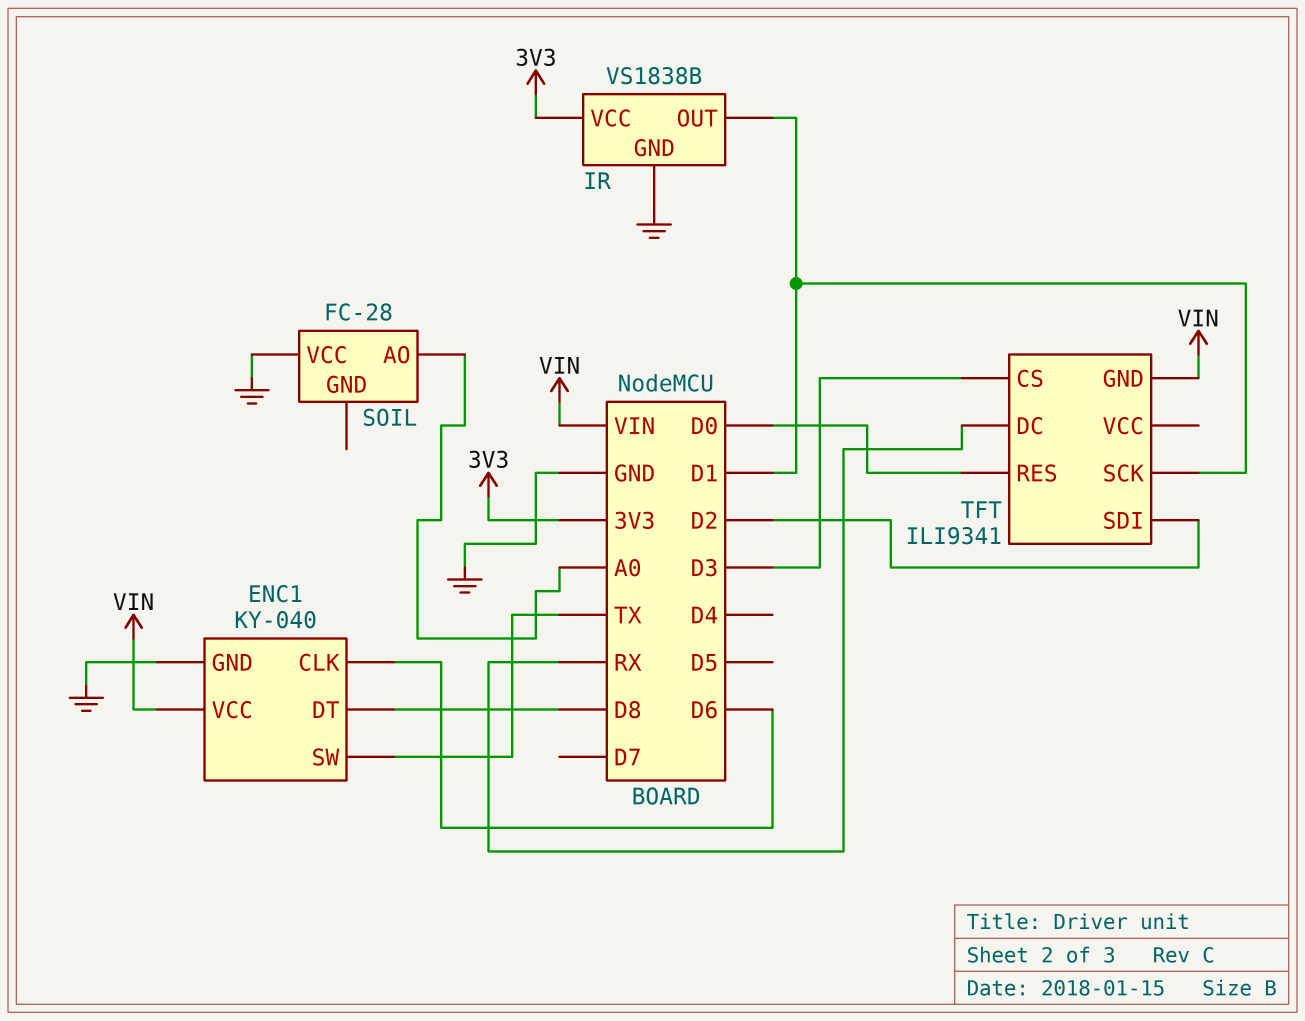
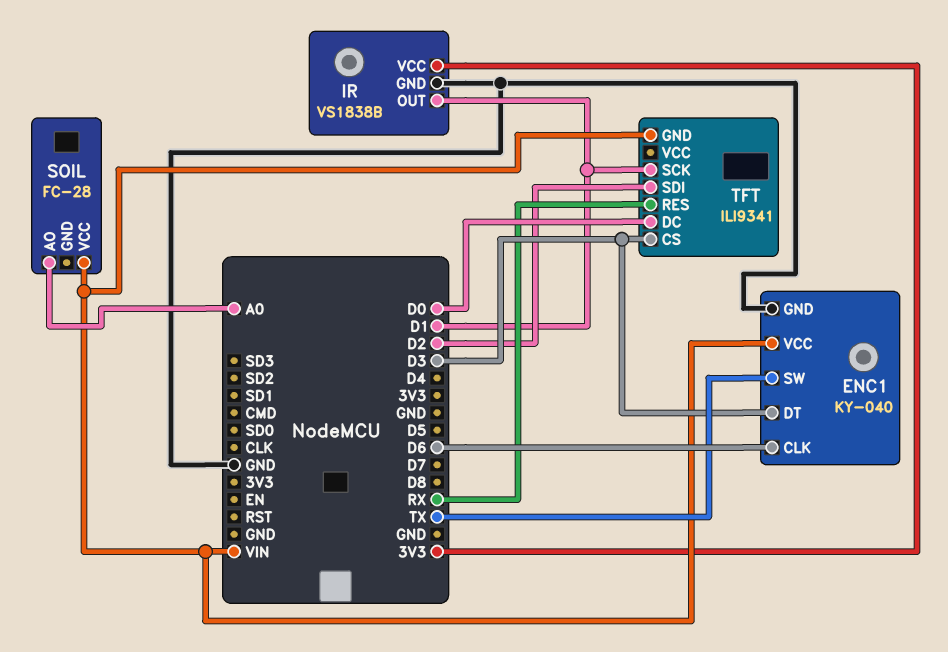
ENC1 pin DT: D8 -> D3
SOIL pin VCC: GND -> VIN
TFT pin DC: RX -> D0
TFT pin RES: D0 -> RX

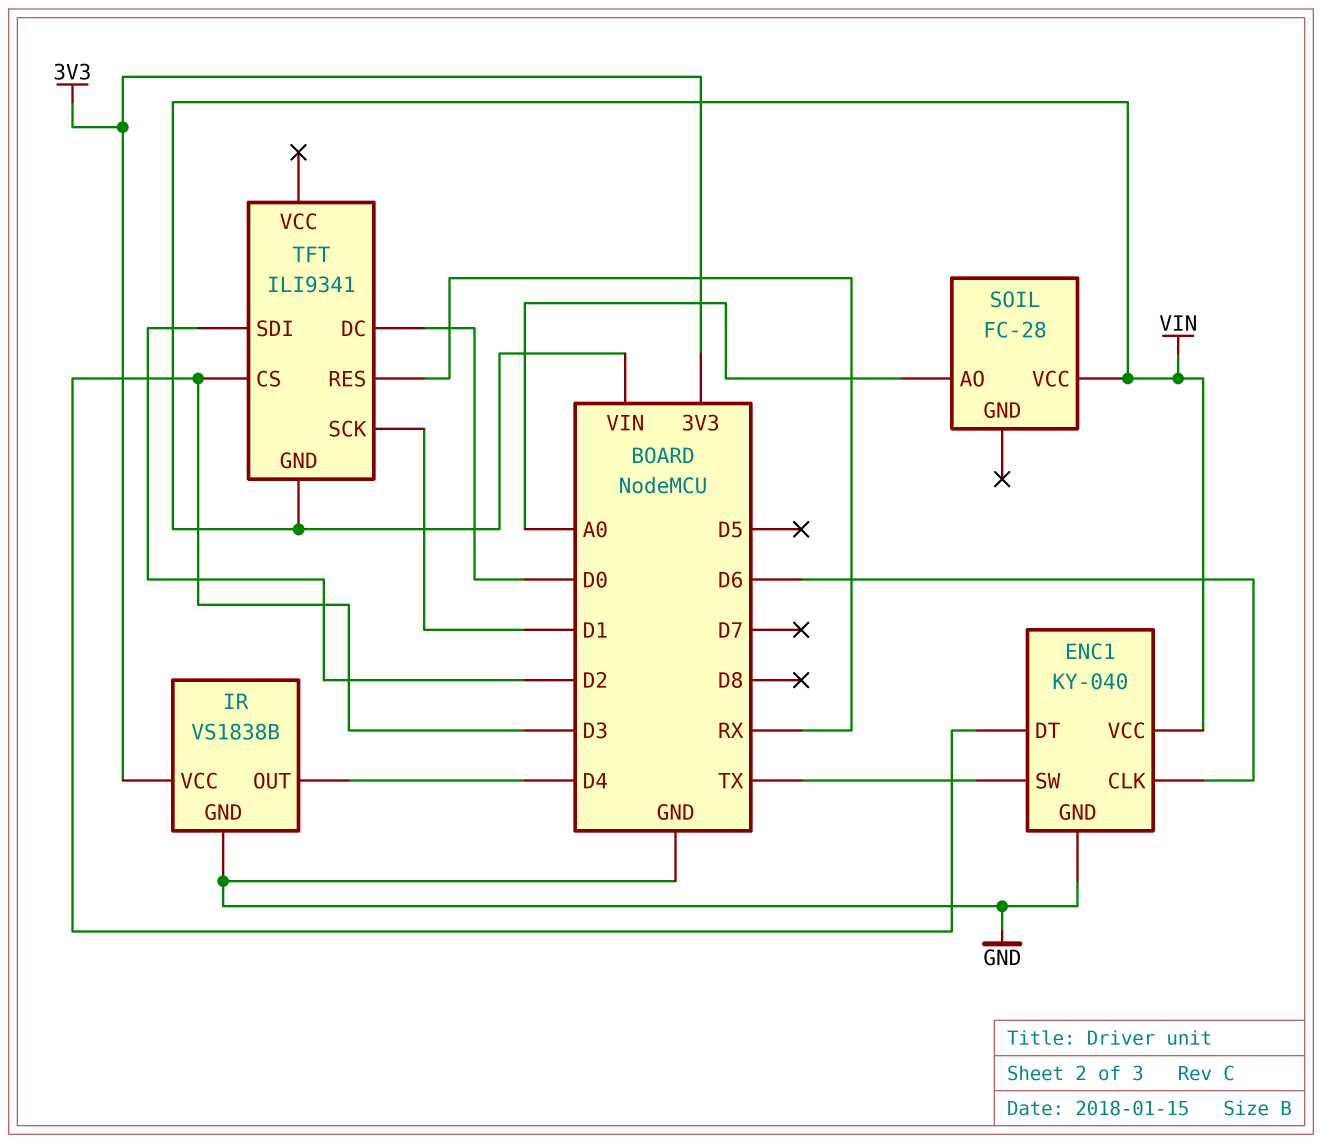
IR pin OUT: D1 -> D4

